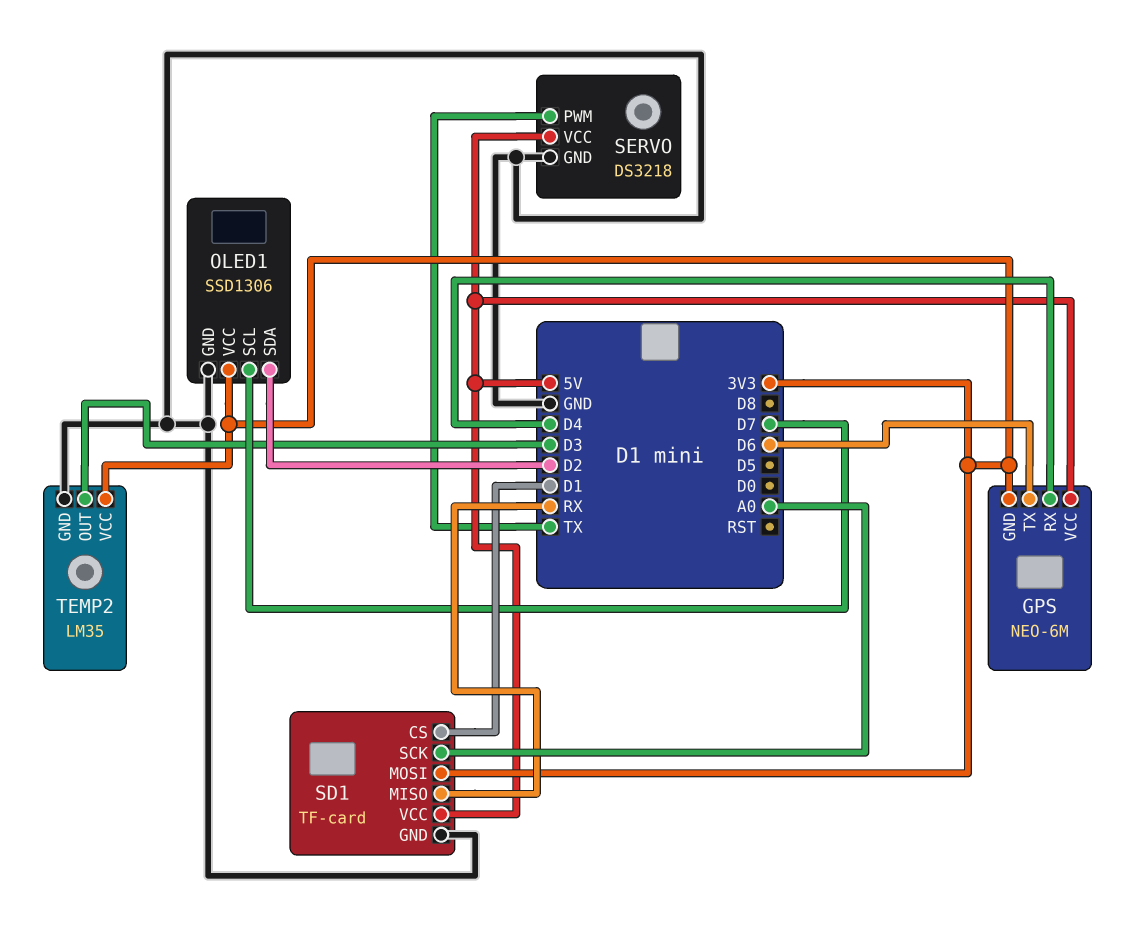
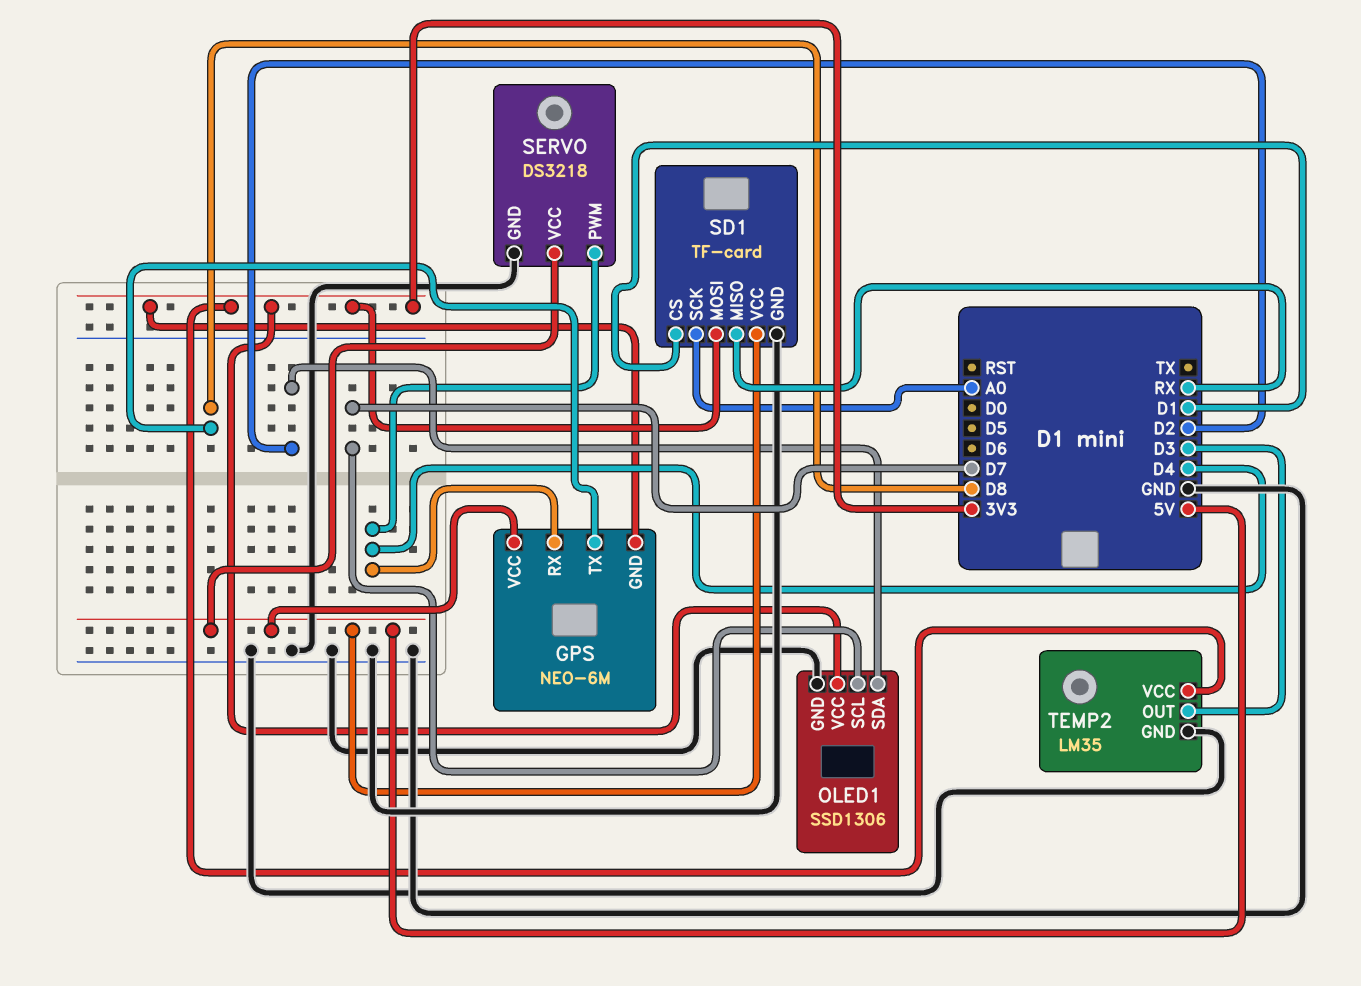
GPS pin TX: D6 -> D8
SERVO pin PWM: TX -> D4

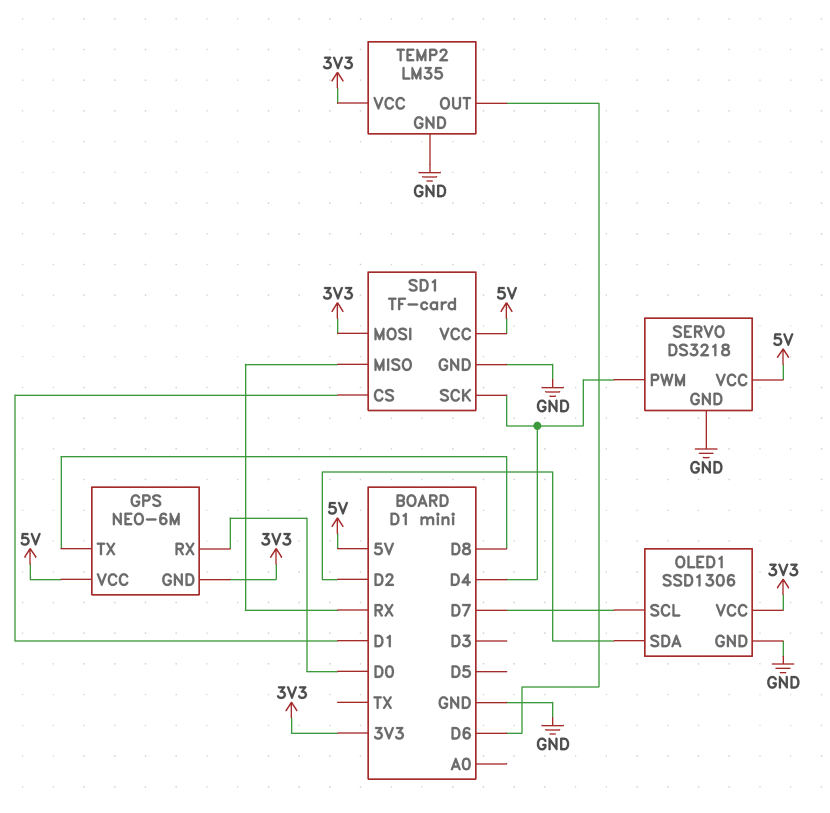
GPS pin RX: D4 -> D0
SD1 pin SCK: A0 -> D4
TEMP2 pin OUT: D3 -> D6

